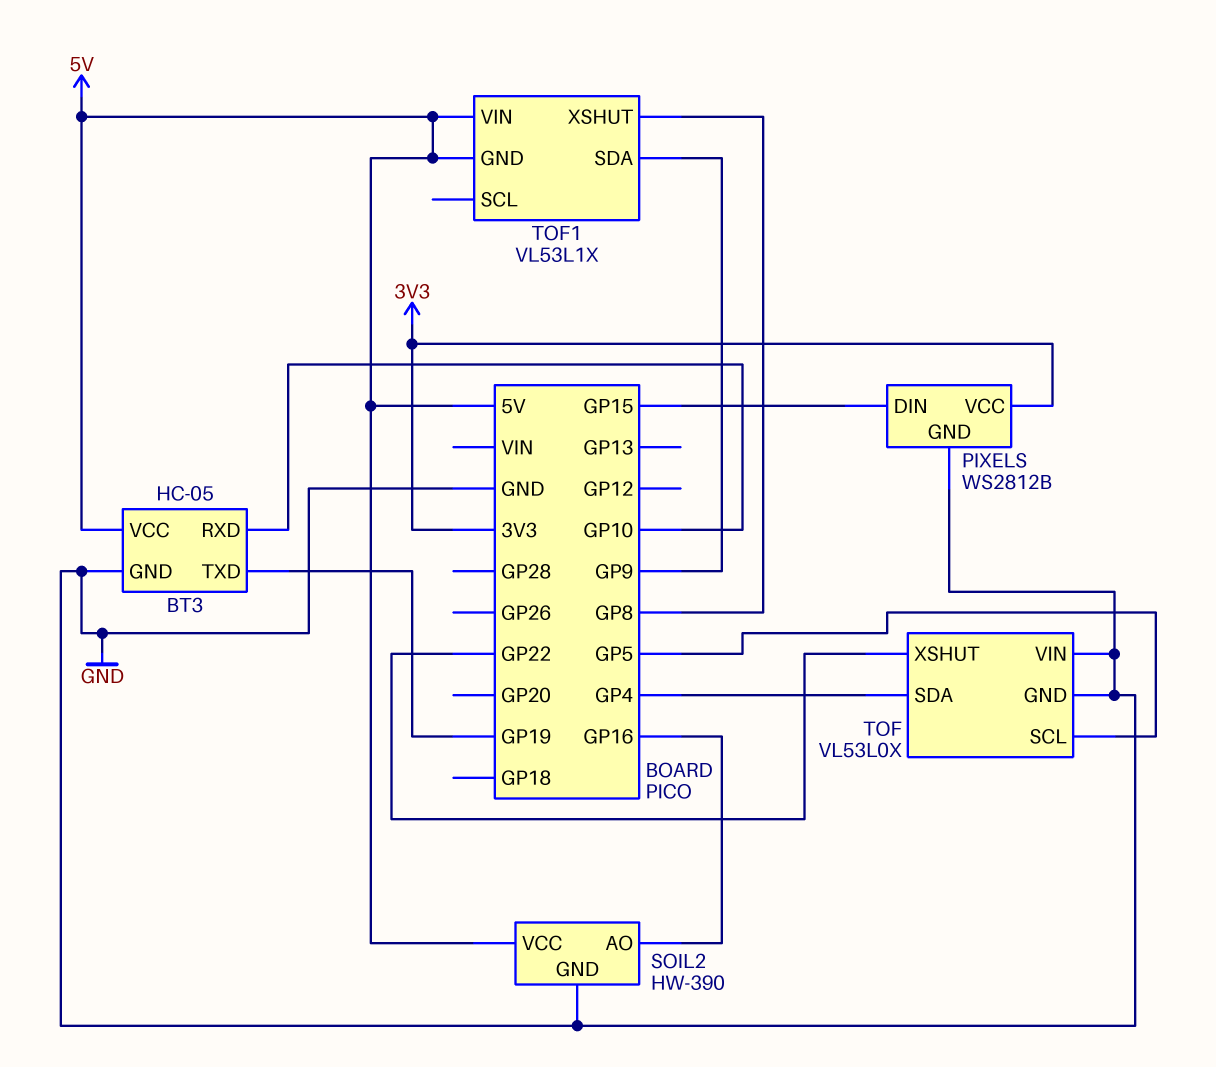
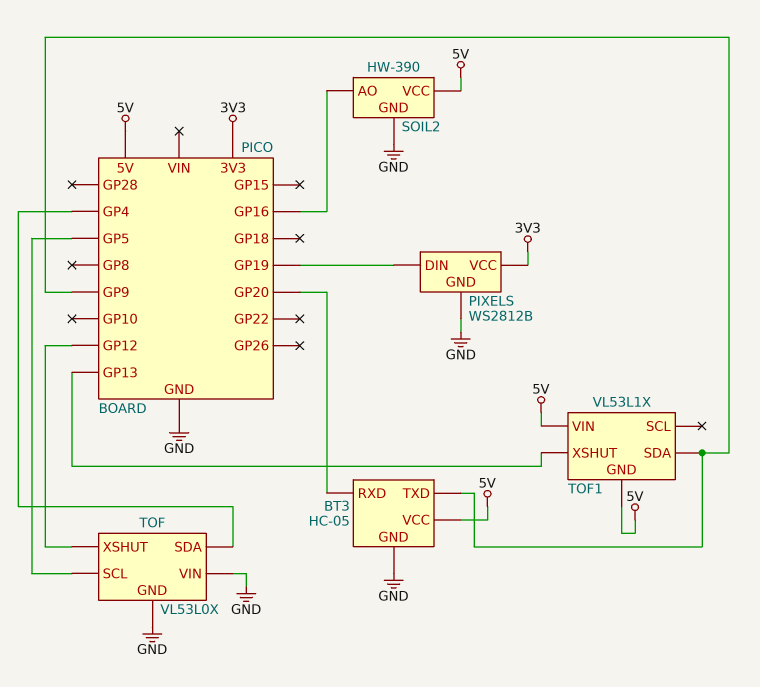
BT3 pin RXD: GP10 -> GP20
BT3 pin TXD: GP19 -> GP9
PIXELS pin DIN: GP15 -> GP19
TOF pin XSHUT: GP22 -> GP12
TOF1 pin XSHUT: GP8 -> GP13

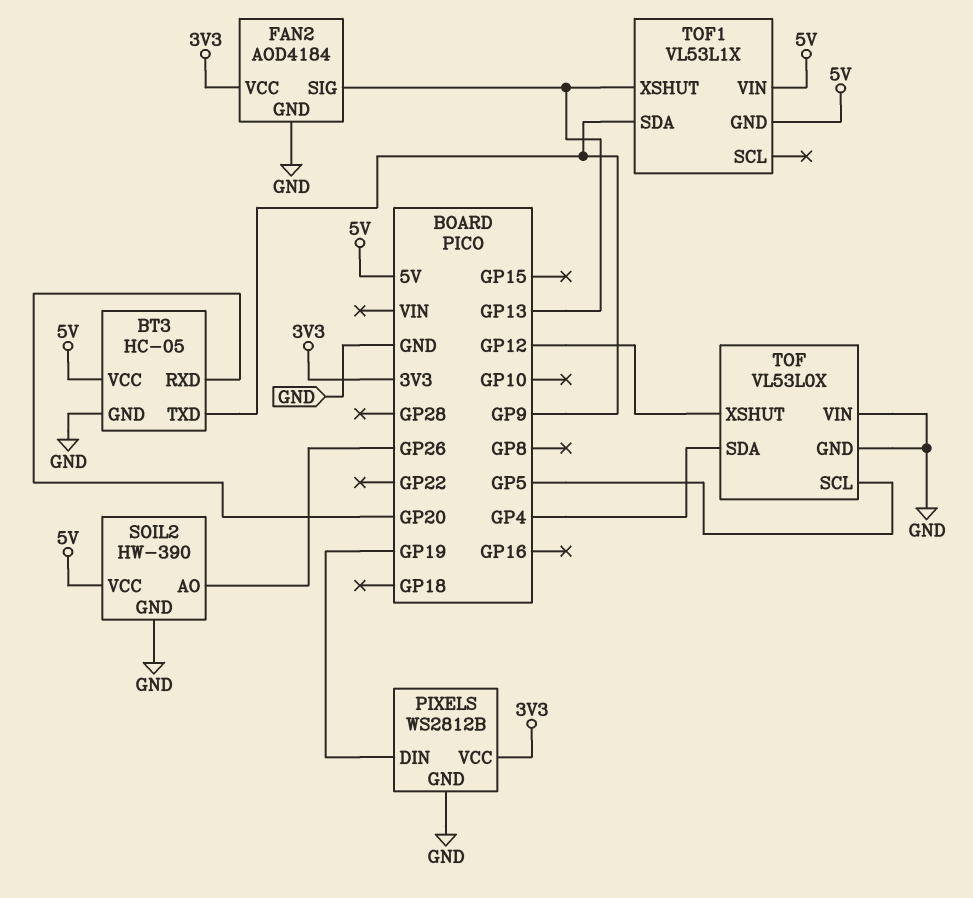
FAN2: none -> AOD4184
FAN2 pin GND: none -> GND
FAN2 pin SIG: none -> GP13
FAN2 pin VCC: none -> 3V3
SOIL2 pin AO: GP16 -> GP26

